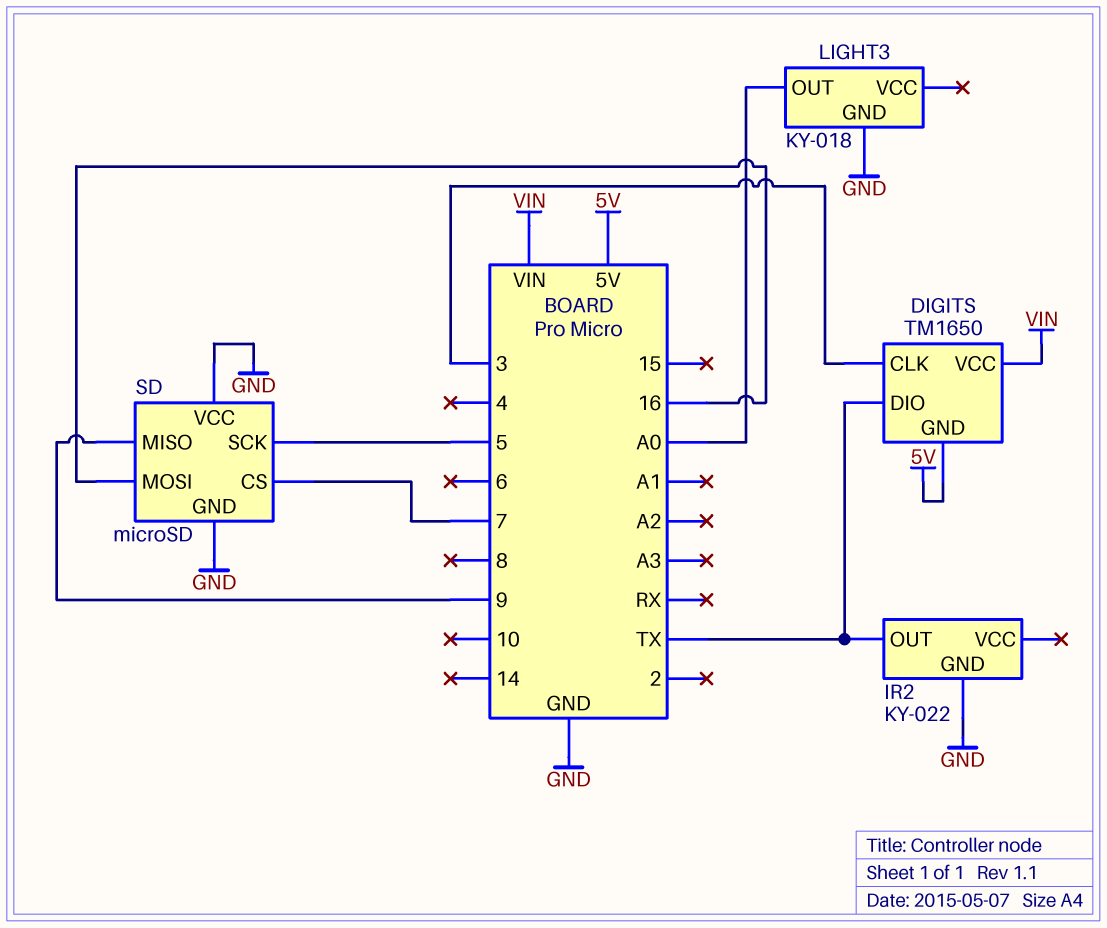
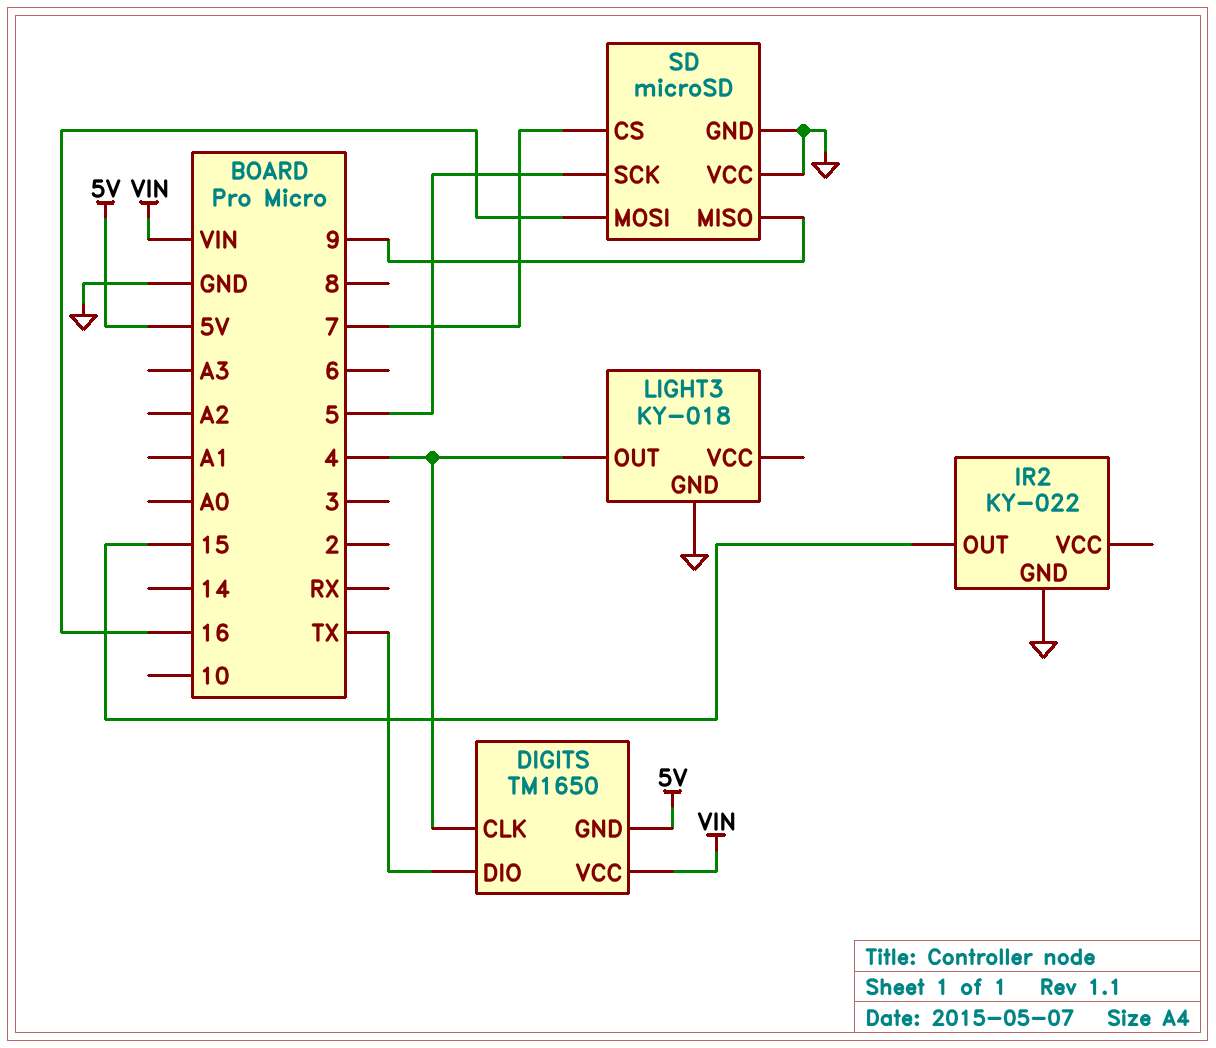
DIGITS pin CLK: 3 -> 4
IR2 pin OUT: TX -> 15
LIGHT3 pin OUT: A0 -> 4

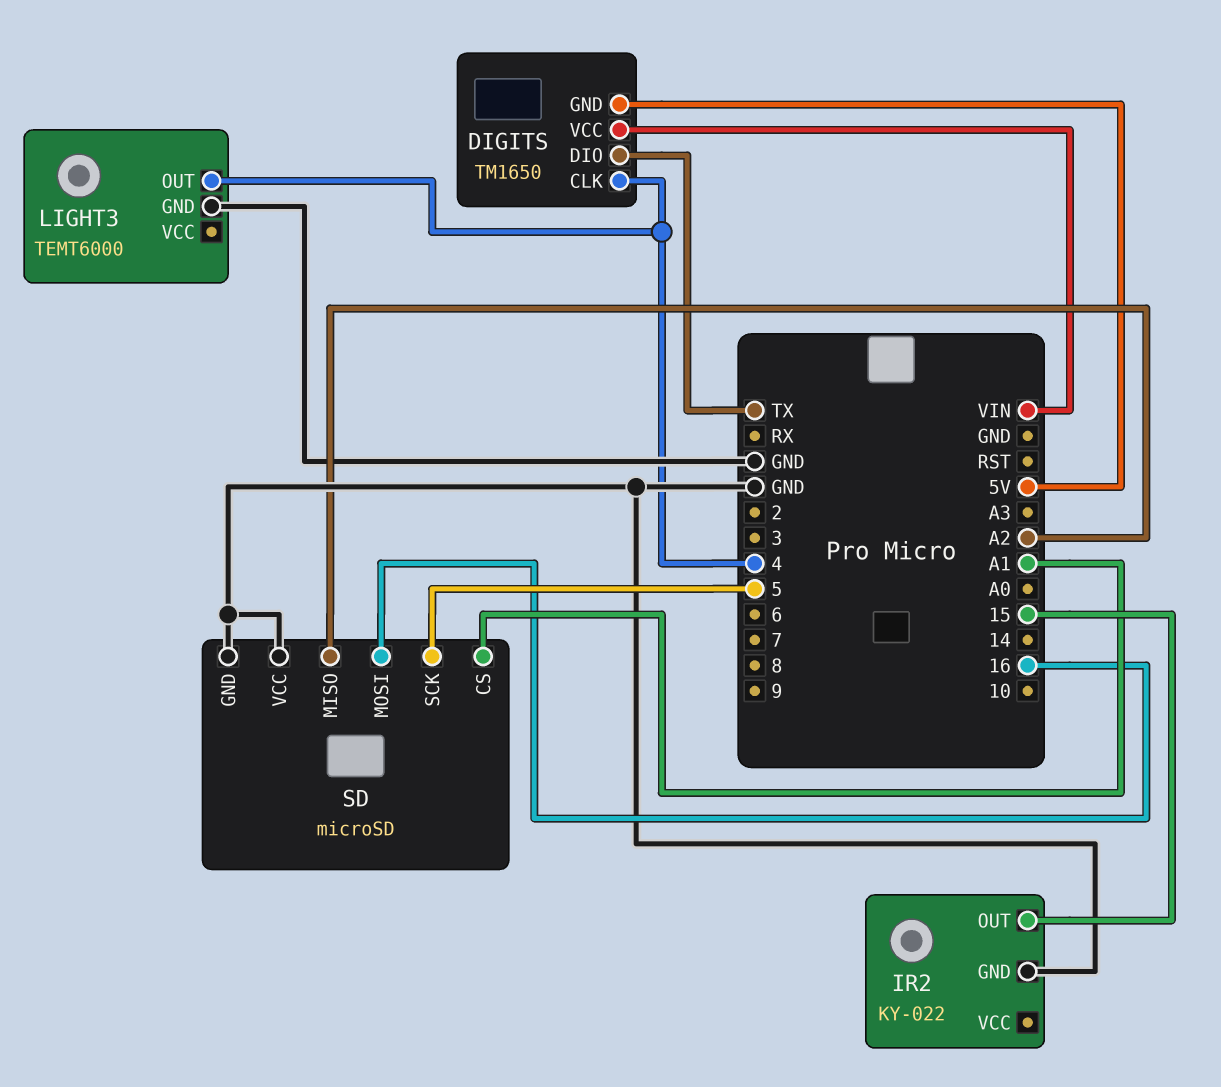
LIGHT3: KY-018 -> TEMT6000
SD pin CS: 7 -> A1
SD pin MISO: 9 -> A2

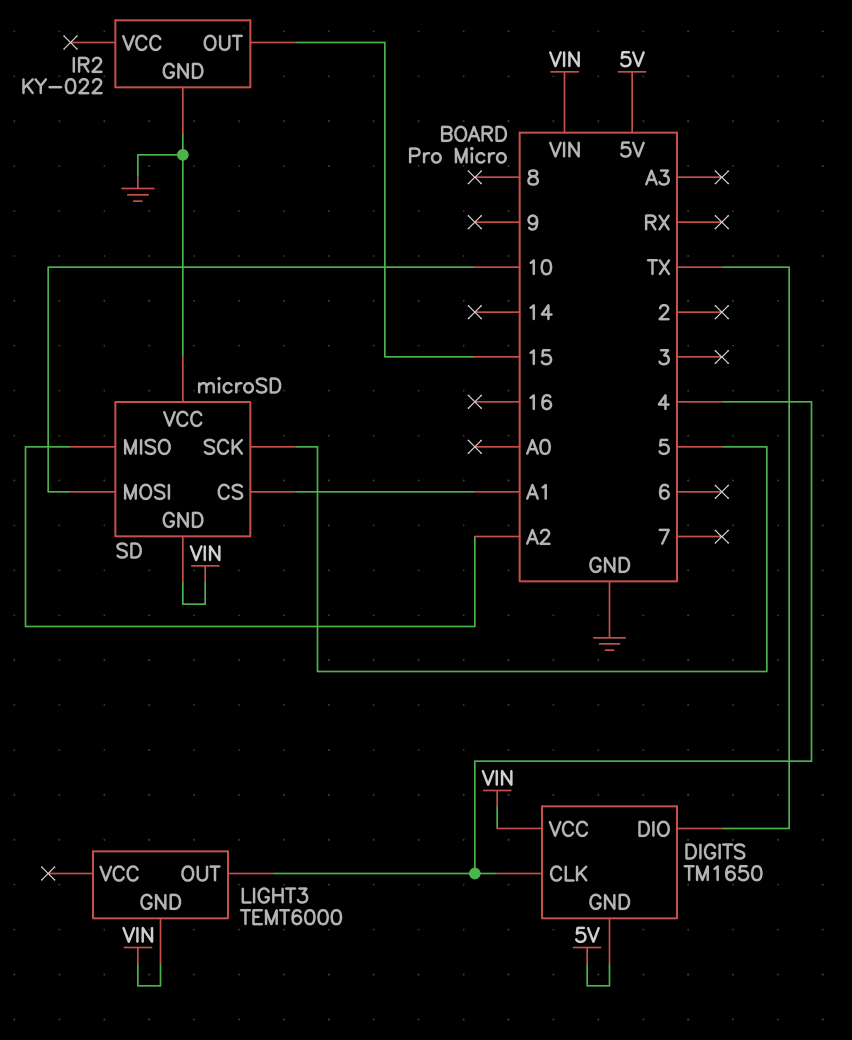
LIGHT3 pin GND: GND -> VIN
SD pin GND: GND -> VIN
SD pin MOSI: 16 -> 10

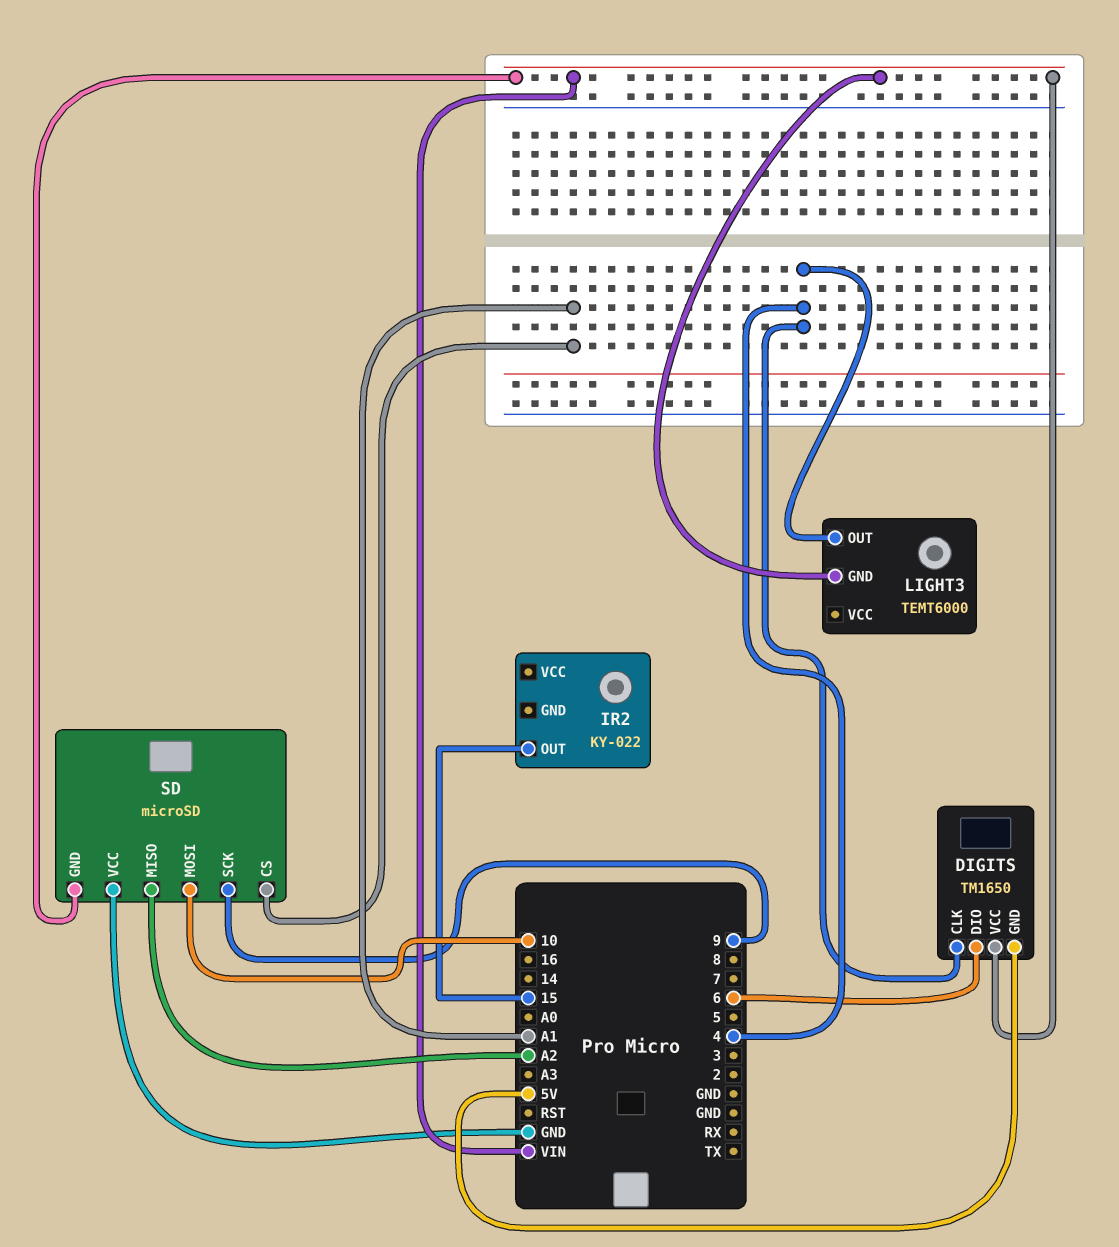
DIGITS pin DIO: TX -> 6
IR2 pin GND: GND -> none
SD pin SCK: 5 -> 9

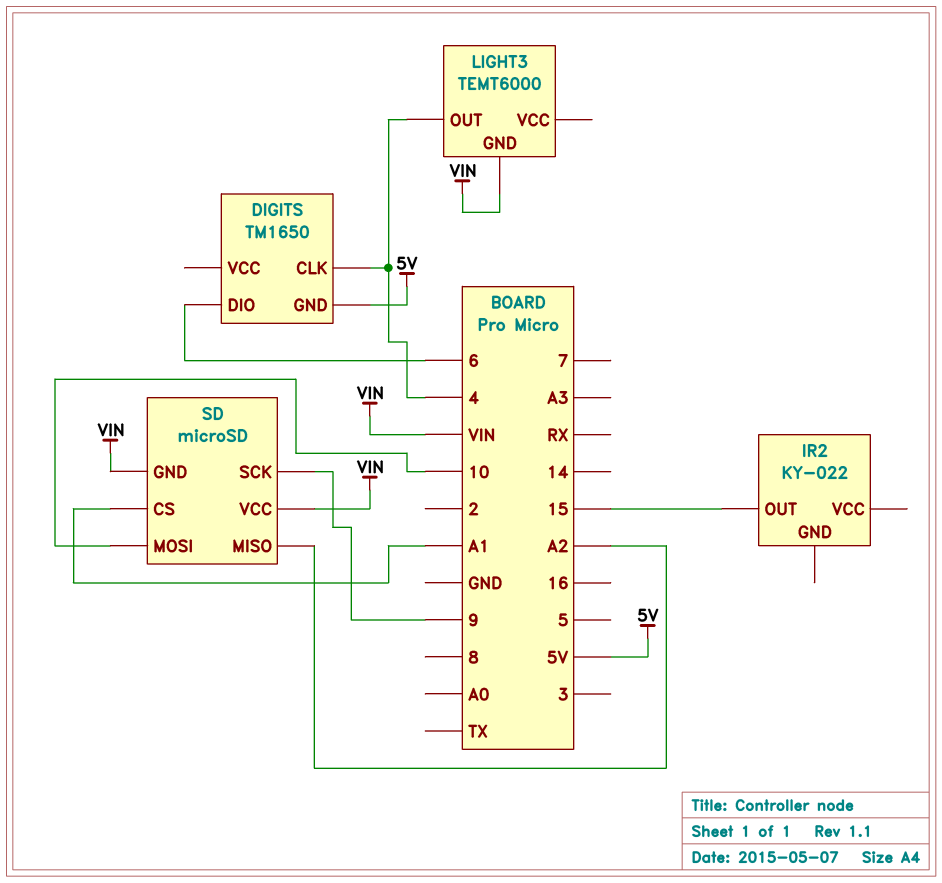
DIGITS pin VCC: VIN -> none
SD pin VCC: GND -> VIN

